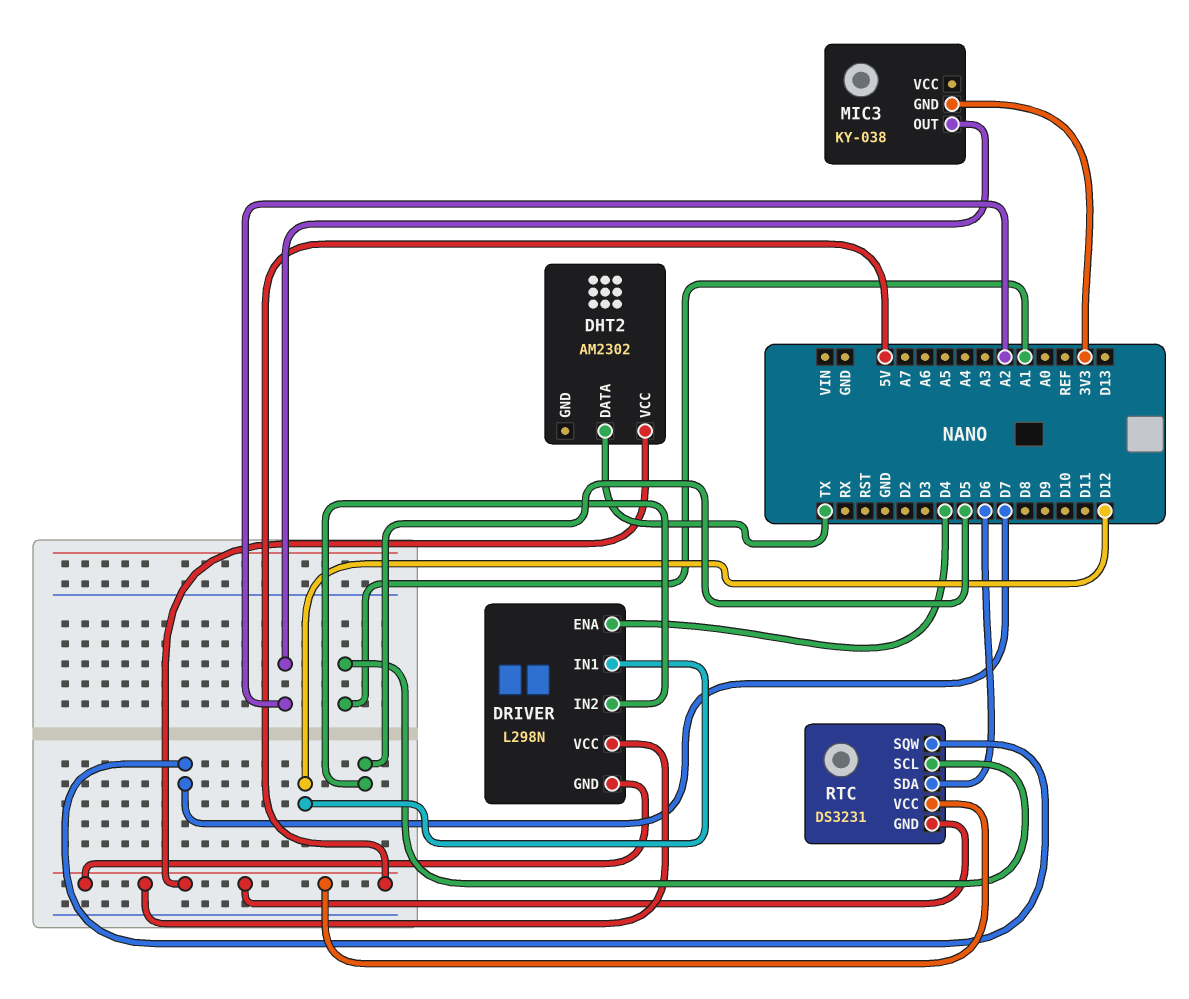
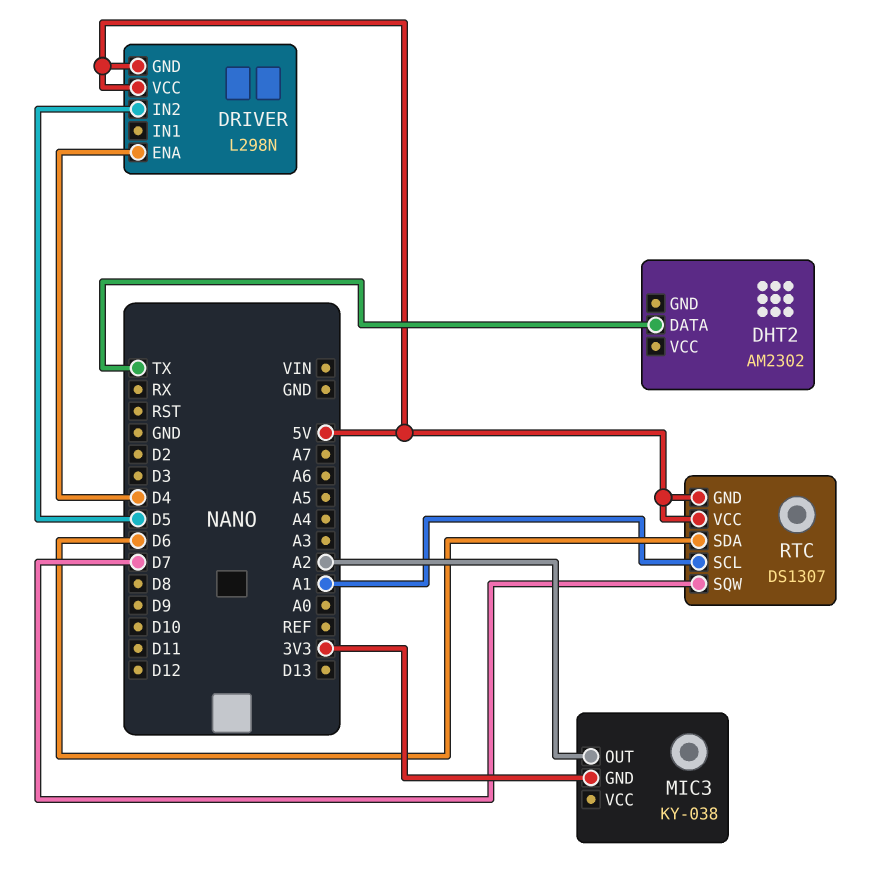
DHT2 pin VCC: 5V -> none
DRIVER pin IN1: D12 -> none
RTC: DS3231 -> DS1307

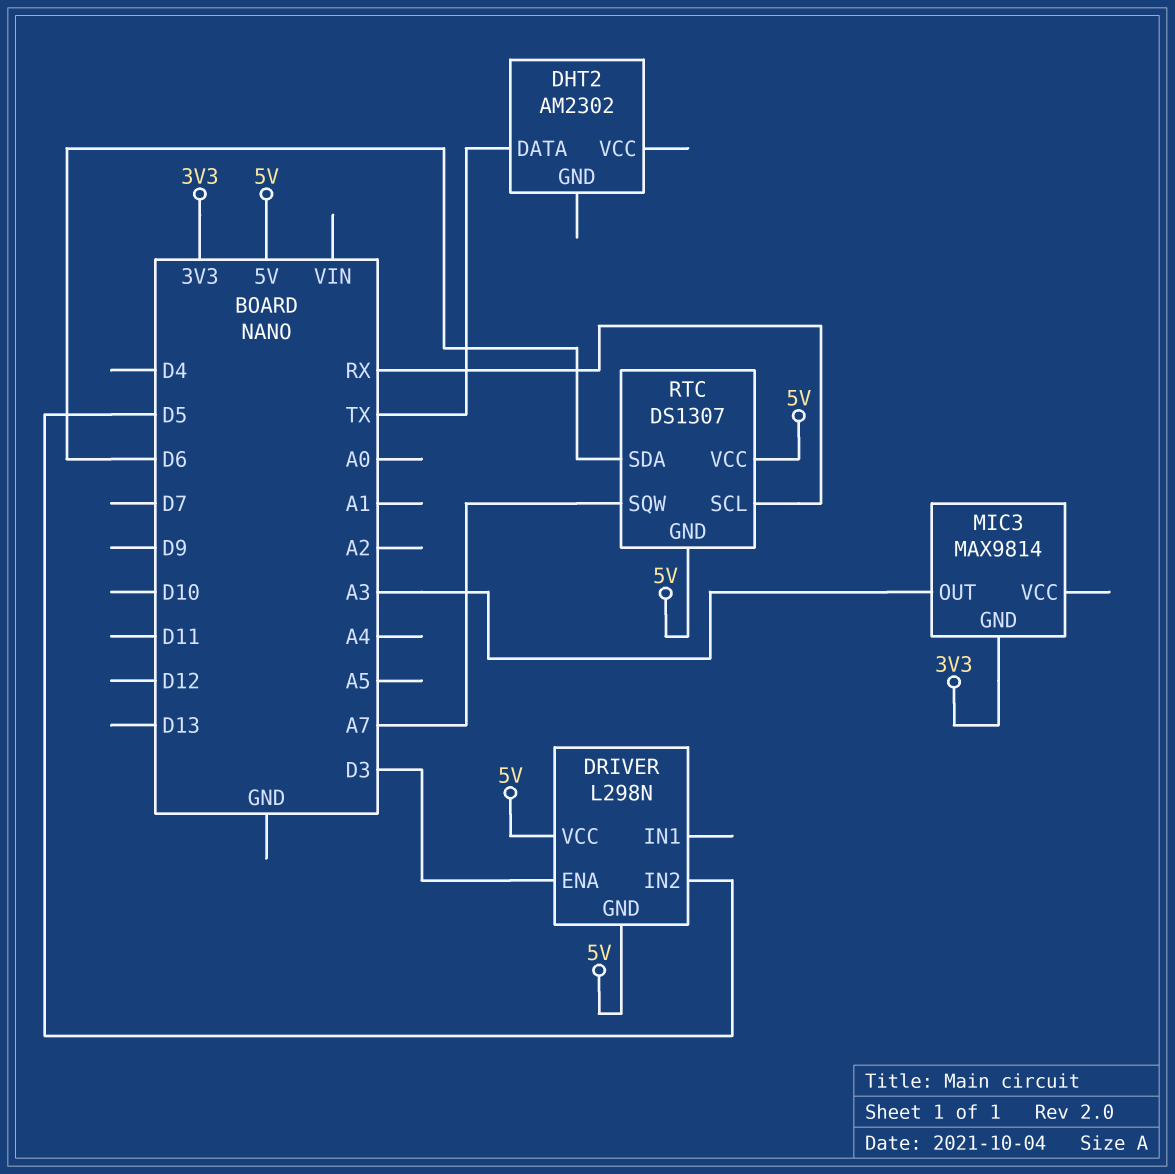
DRIVER pin ENA: D4 -> D3
MIC3: KY-038 -> MAX9814
MIC3 pin OUT: A2 -> A3
RTC pin SCL: A1 -> RX
RTC pin SQW: D7 -> A7

